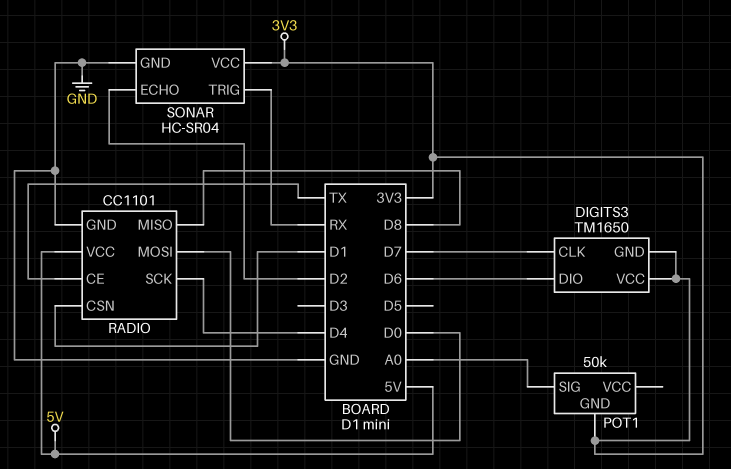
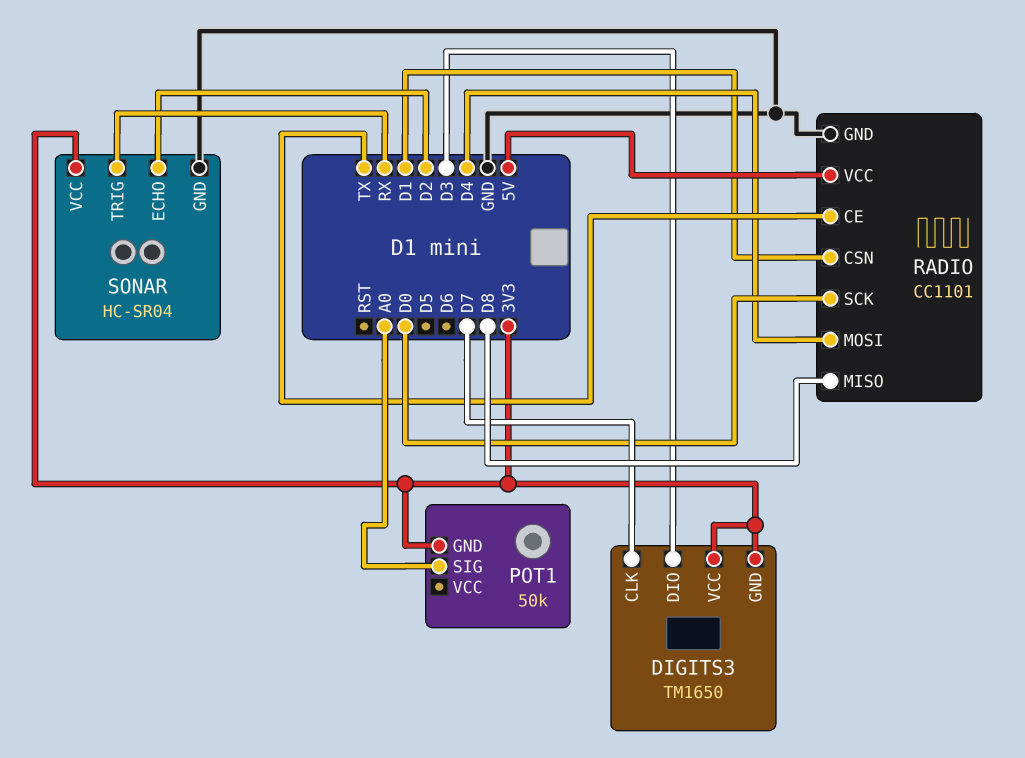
DIGITS3 pin DIO: D6 -> D3
RADIO pin MOSI: D0 -> D4
RADIO pin SCK: D4 -> D0

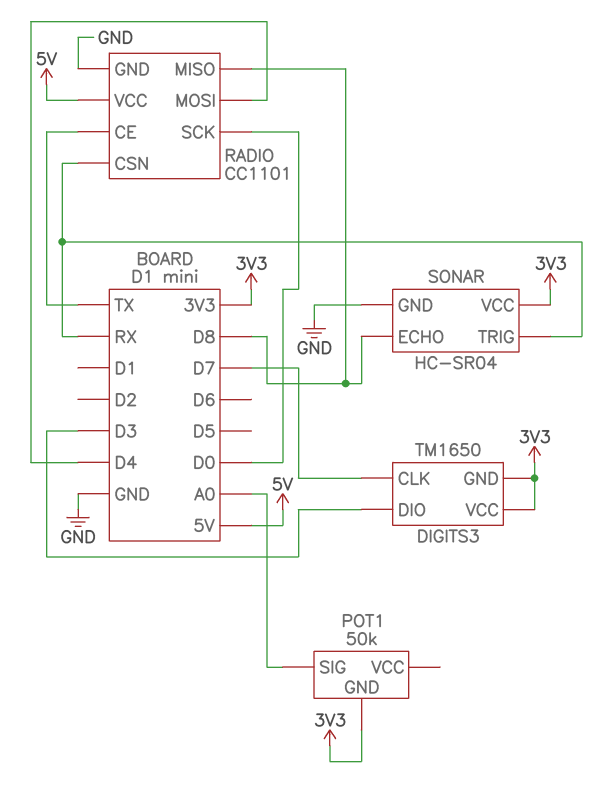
RADIO pin CSN: D1 -> RX
SONAR pin ECHO: D2 -> D8

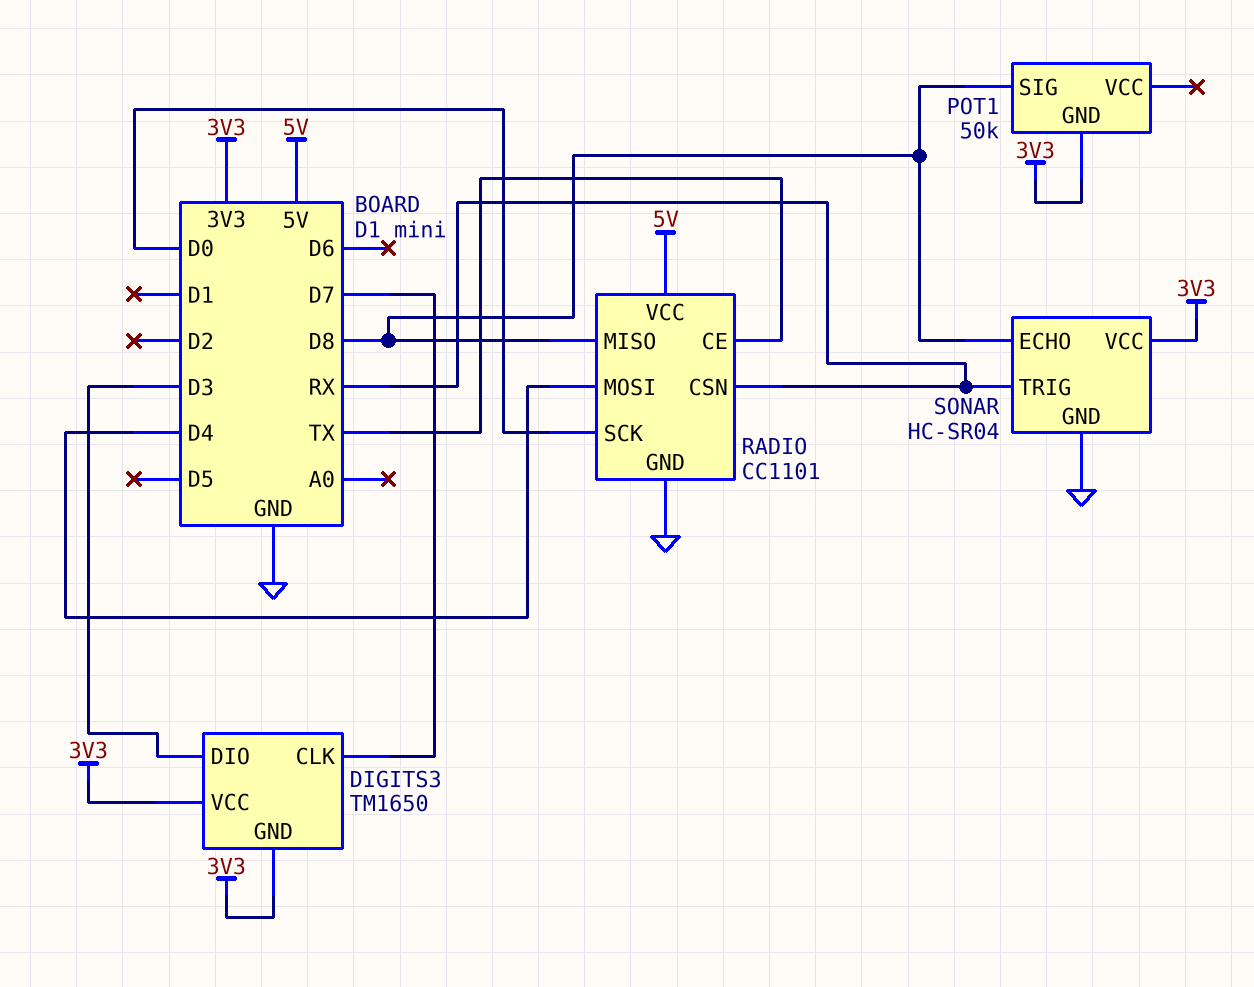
POT1 pin SIG: A0 -> D8

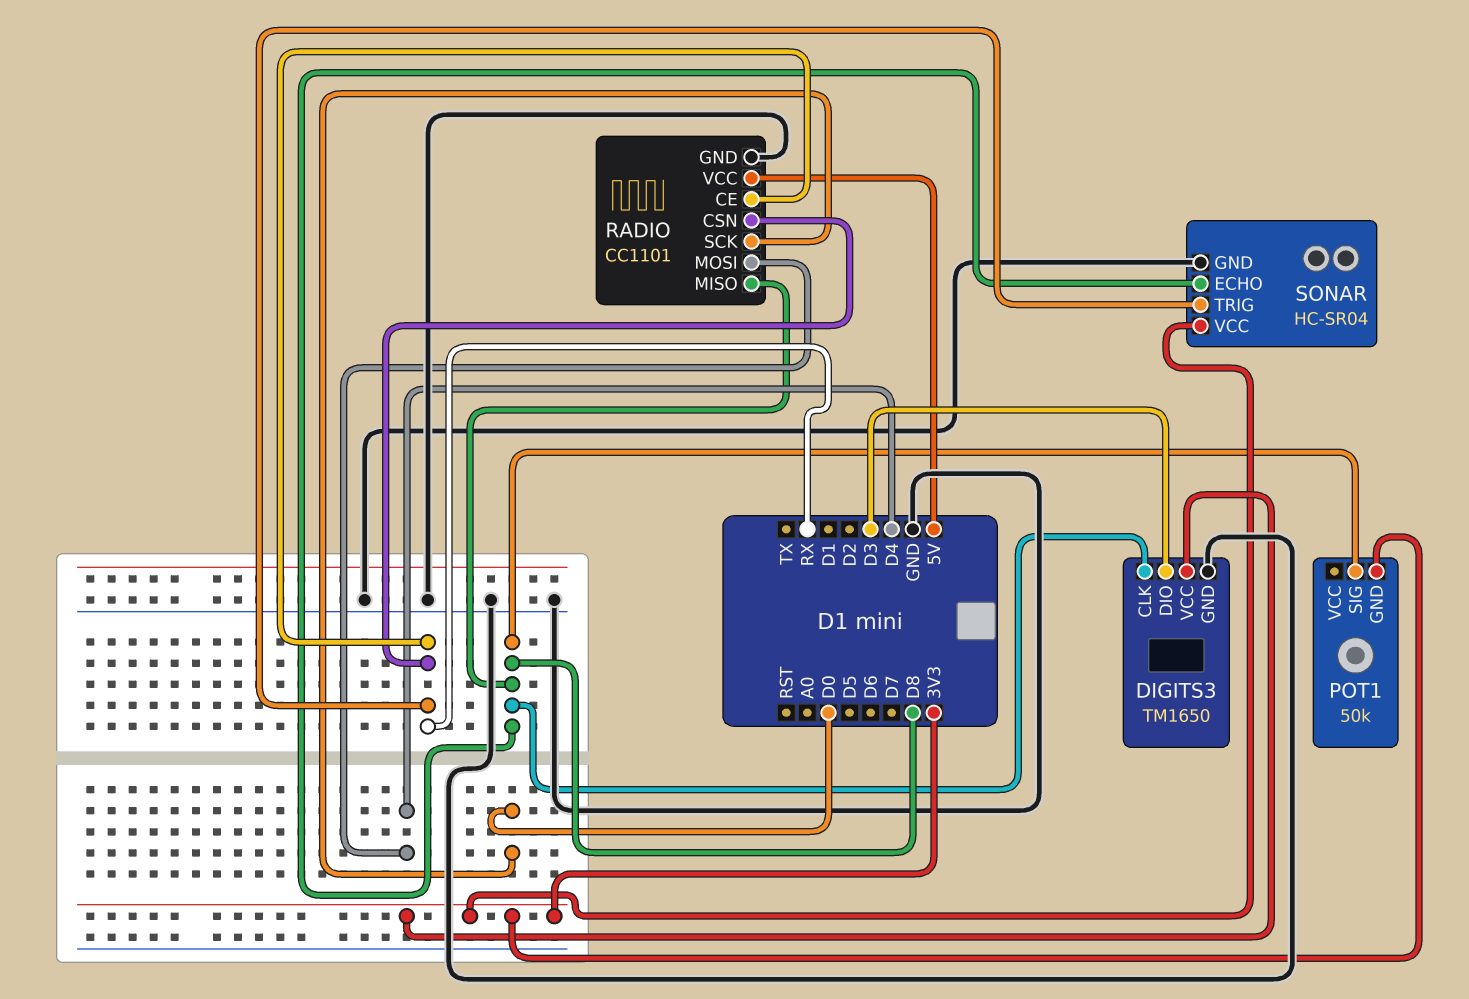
DIGITS3 pin CLK: D7 -> D8
DIGITS3 pin GND: 3V3 -> GND
RADIO pin CE: TX -> RX

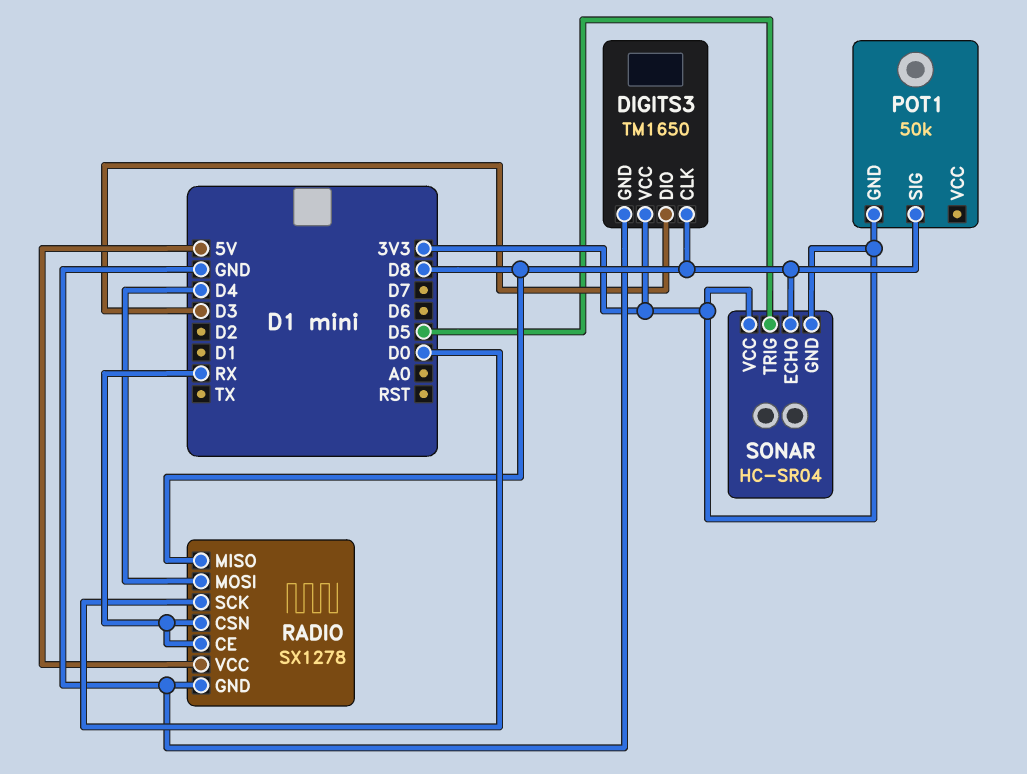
RADIO: CC1101 -> SX1278
SONAR pin GND: GND -> 3V3
SONAR pin TRIG: RX -> D5

